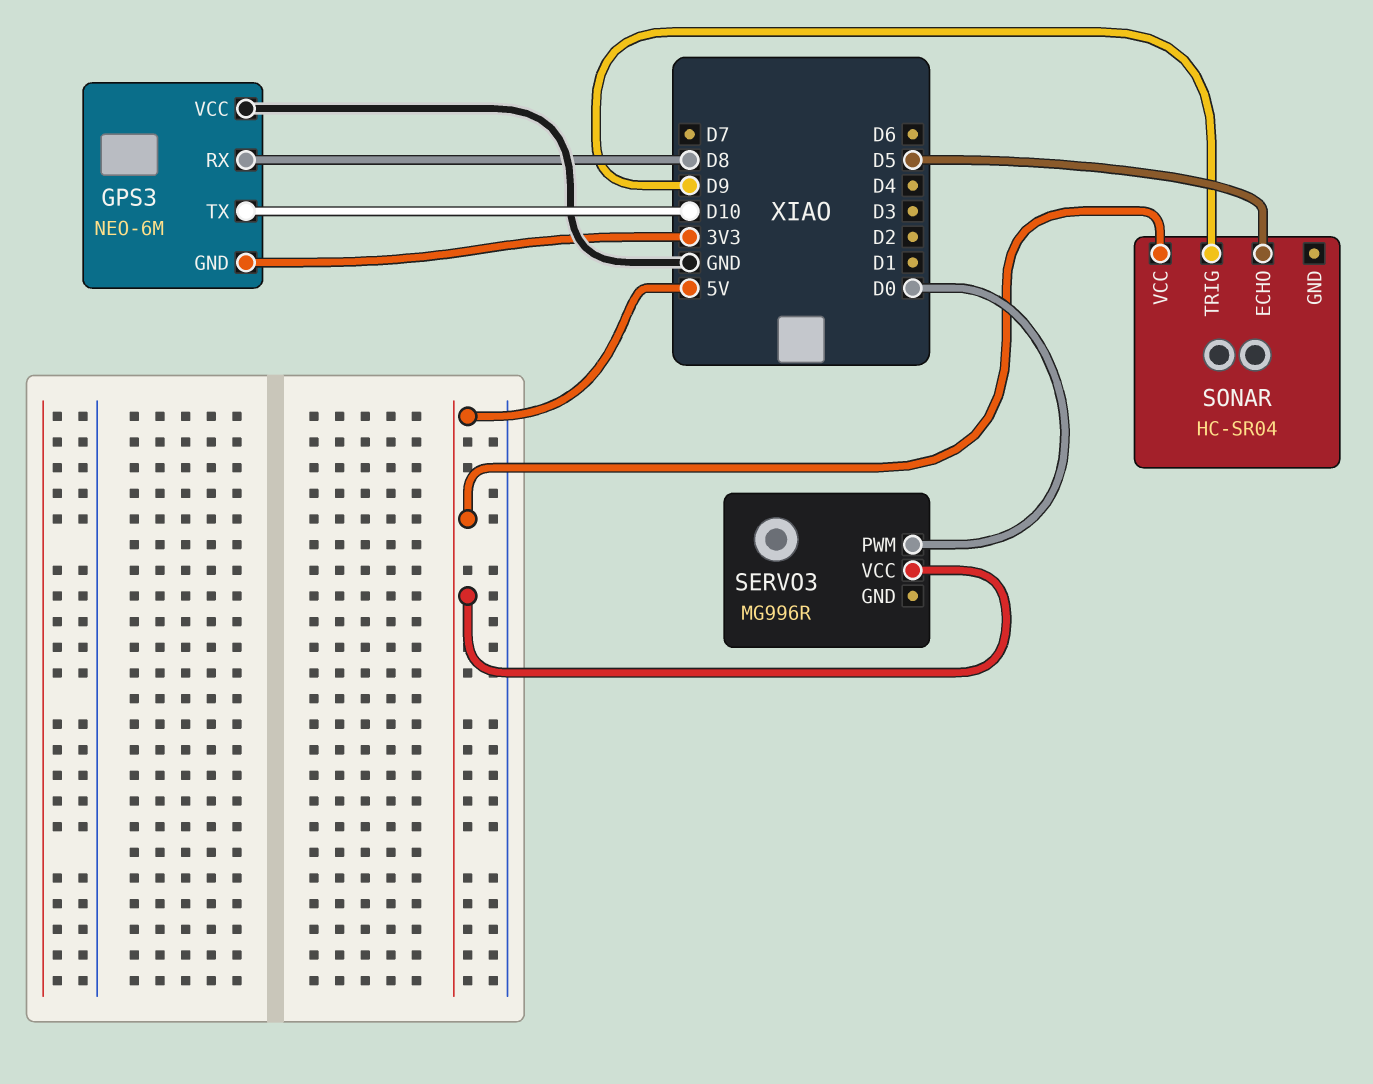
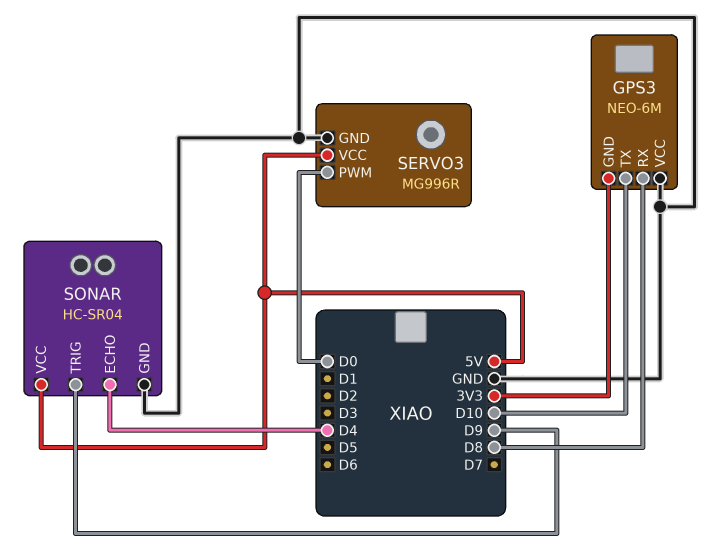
SERVO3 pin GND: none -> GND
SONAR pin ECHO: D5 -> D4
SONAR pin GND: none -> GND

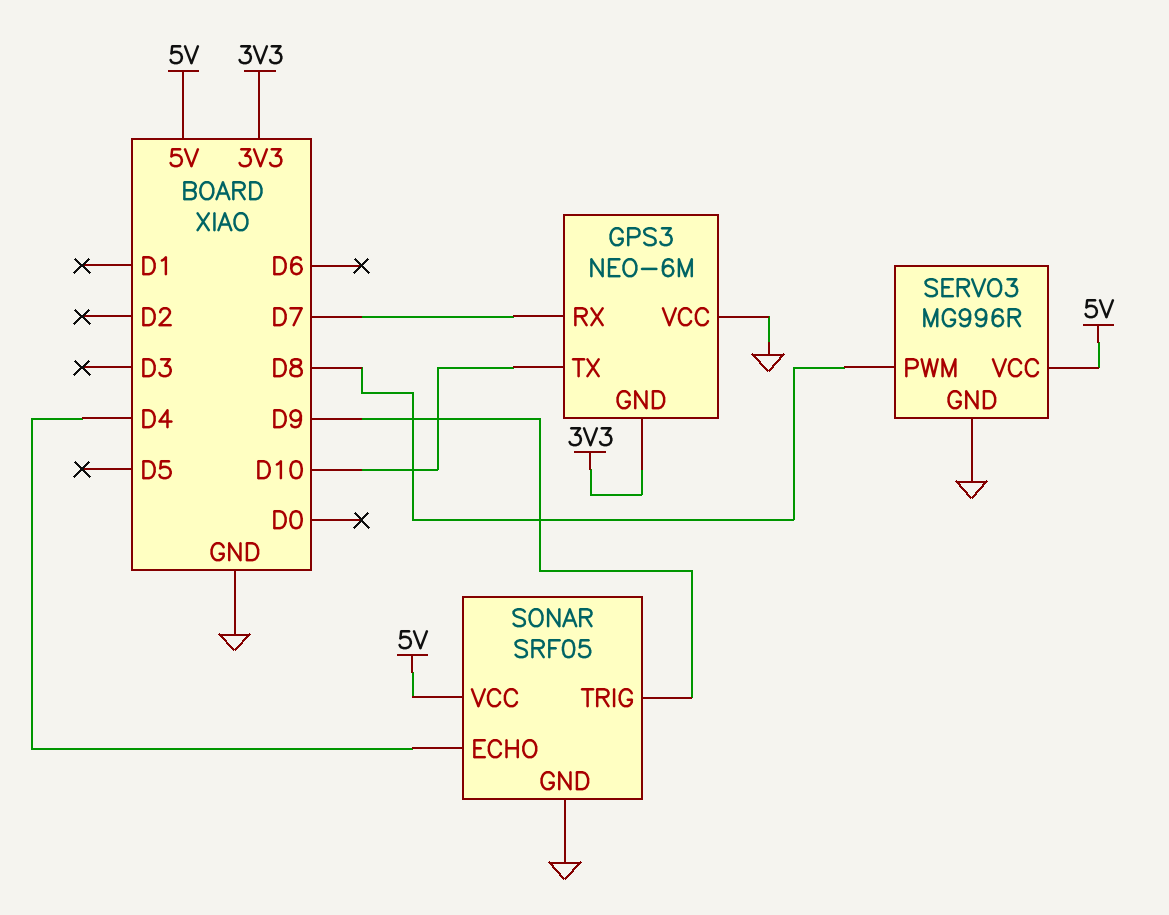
GPS3 pin RX: D8 -> D7
SERVO3 pin PWM: D0 -> D8
SONAR: HC-SR04 -> SRF05

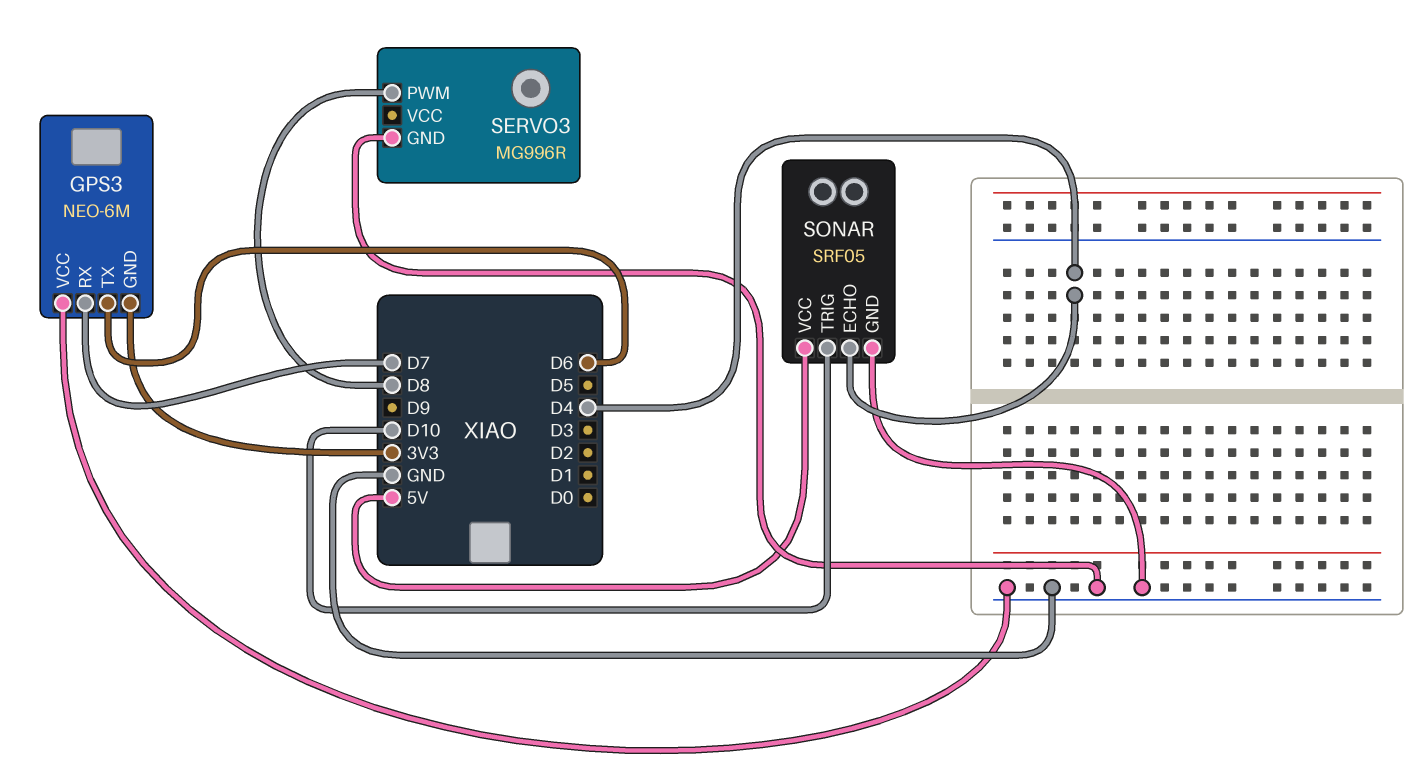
GPS3 pin TX: D10 -> D6
SERVO3 pin VCC: 5V -> none
SONAR pin TRIG: D9 -> D10

